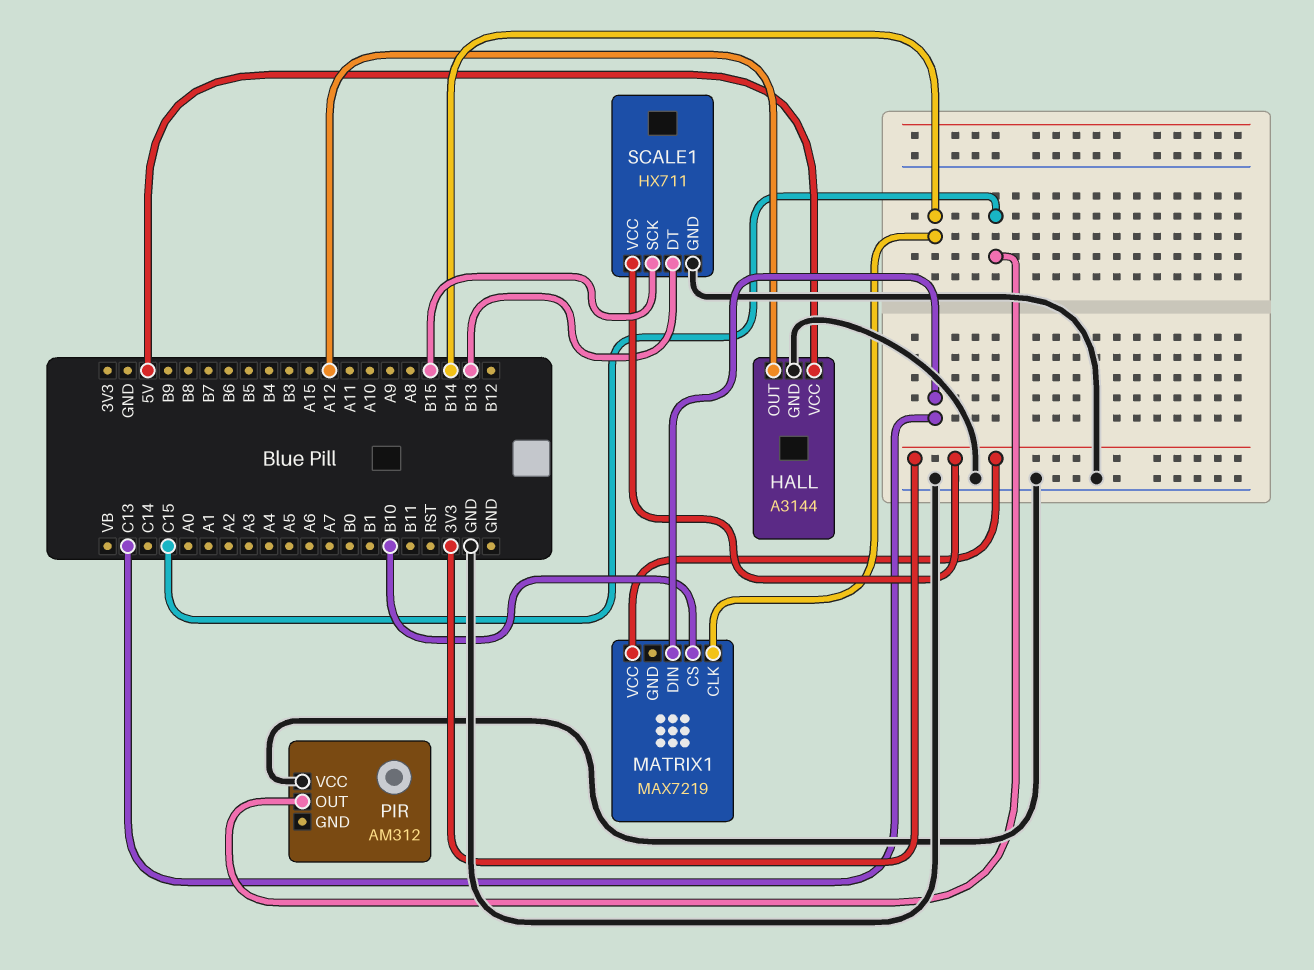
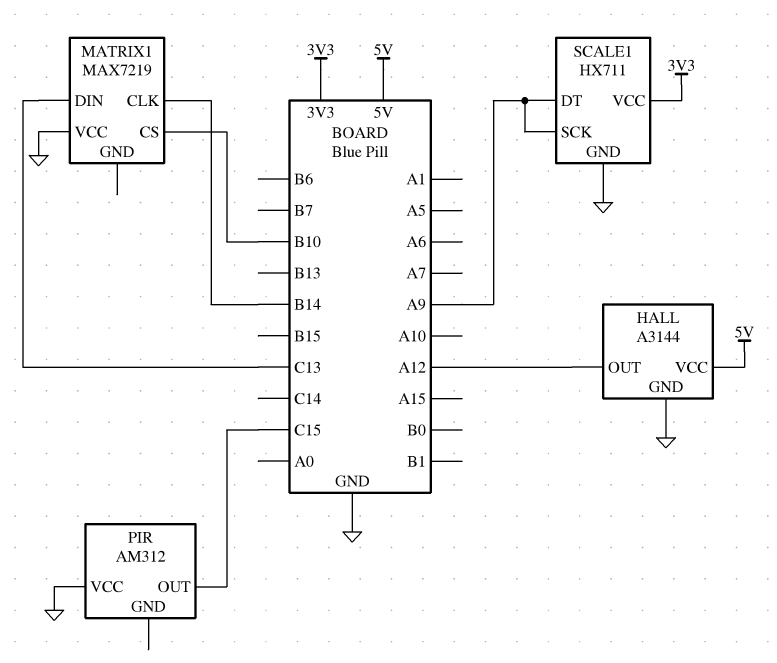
MATRIX1 pin VCC: 3V3 -> GND
SCALE1 pin DT: B13 -> A9
SCALE1 pin SCK: B15 -> A9

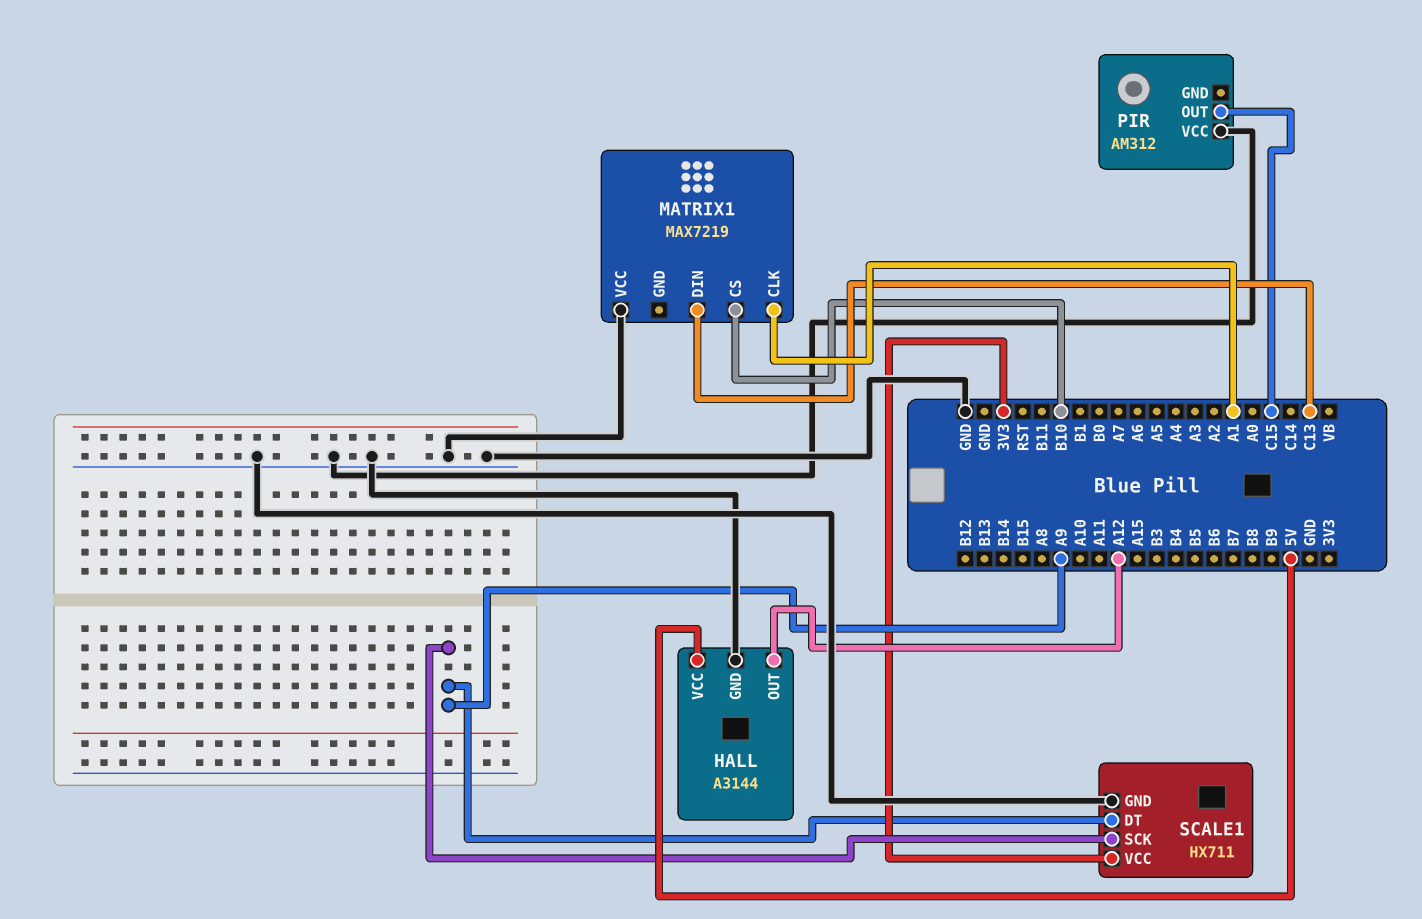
MATRIX1 pin CLK: B14 -> A1

